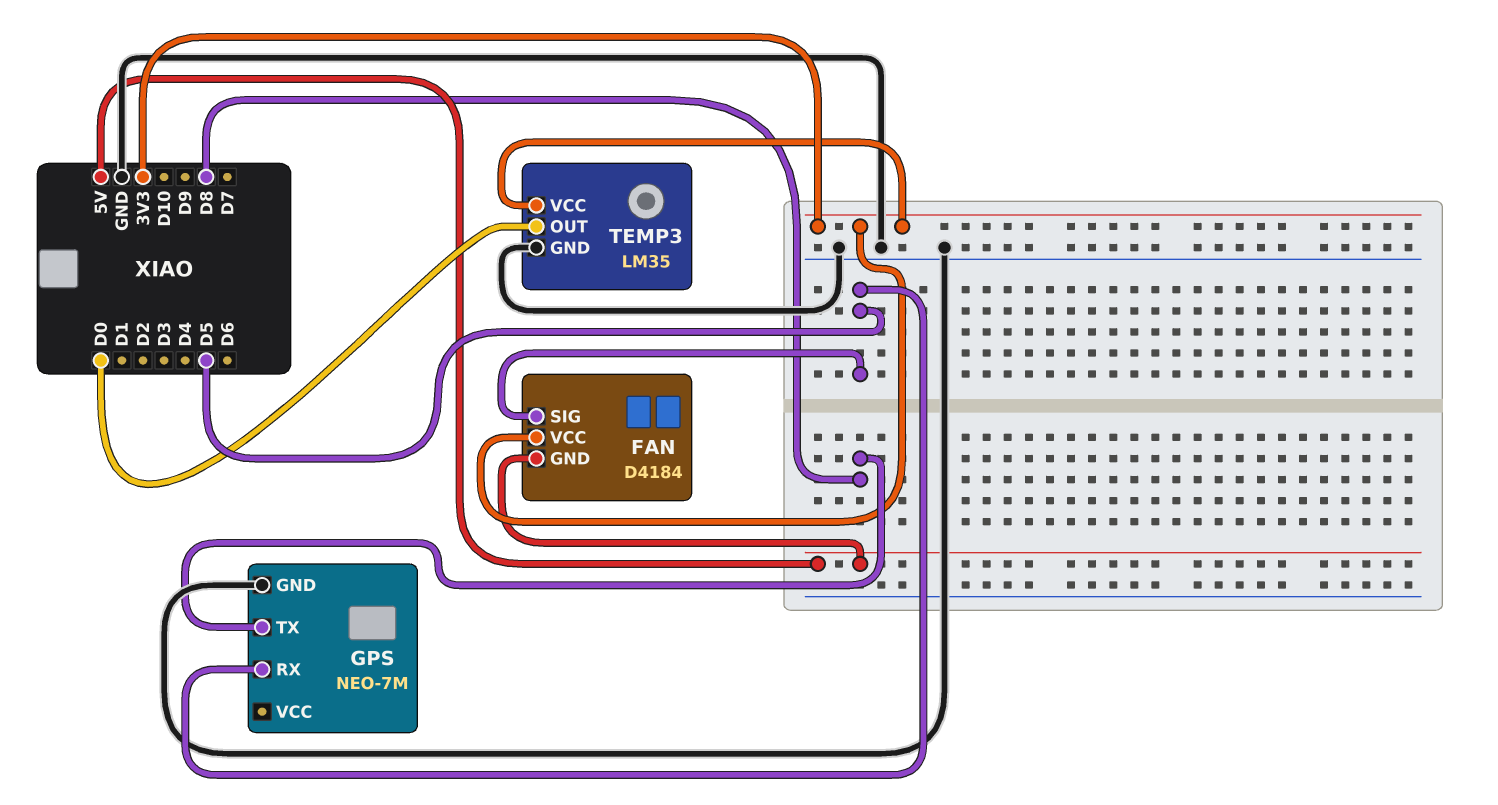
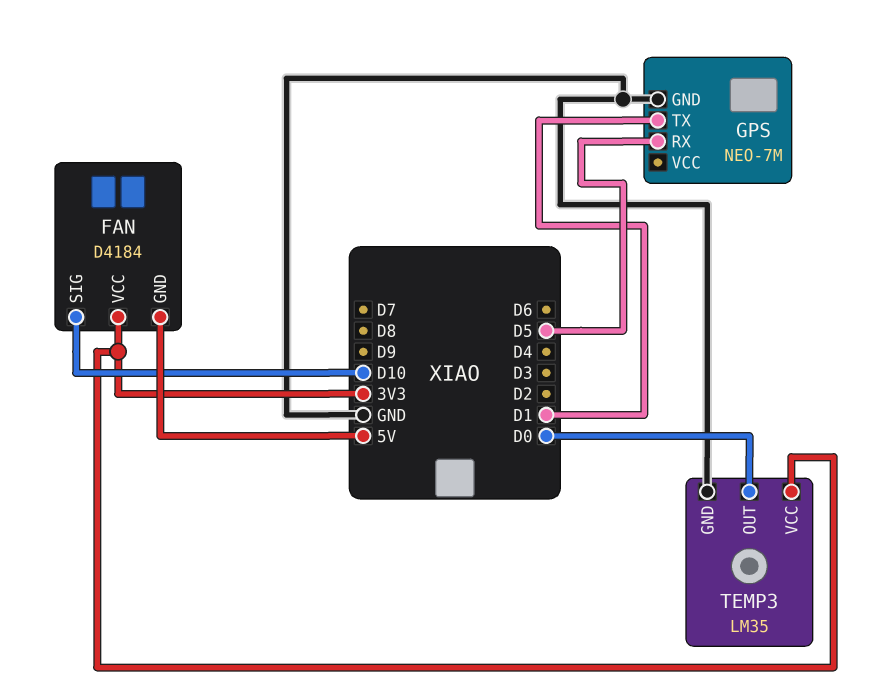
FAN pin SIG: D5 -> D10
GPS pin TX: D8 -> D1

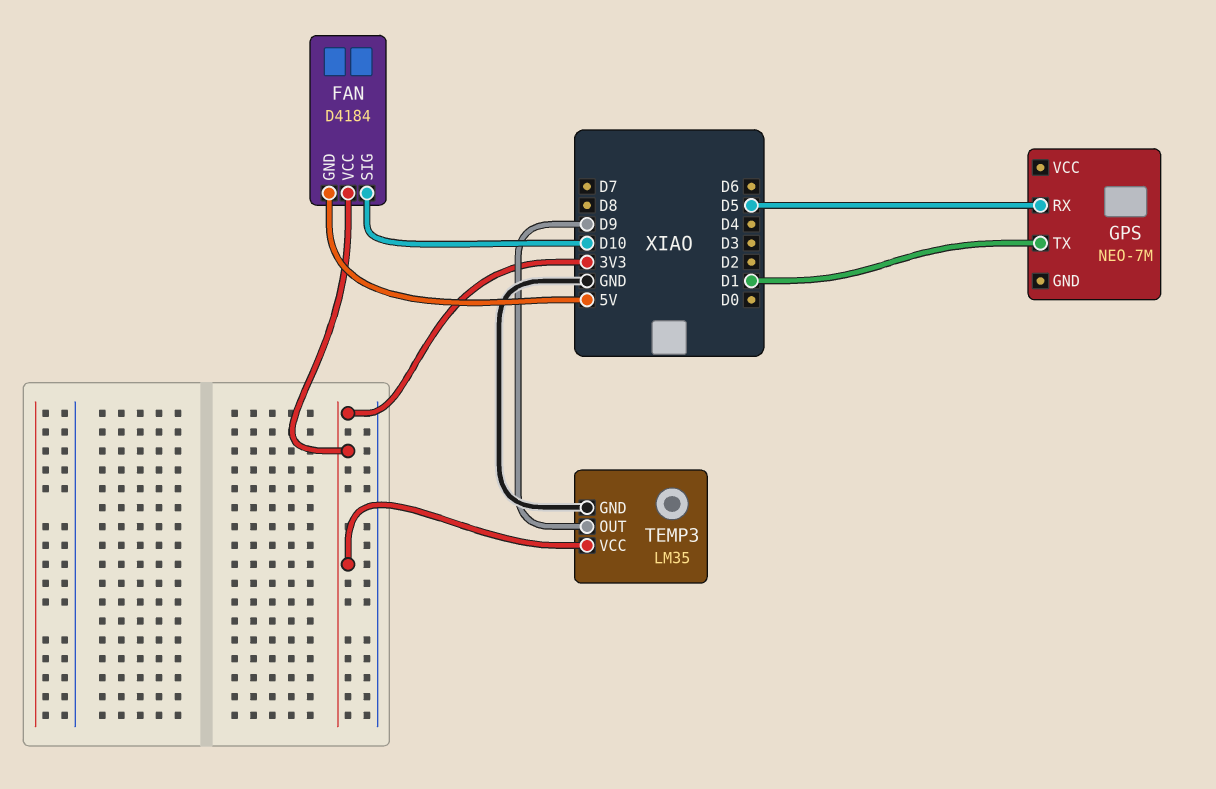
GPS pin GND: GND -> none
TEMP3 pin OUT: D0 -> D9

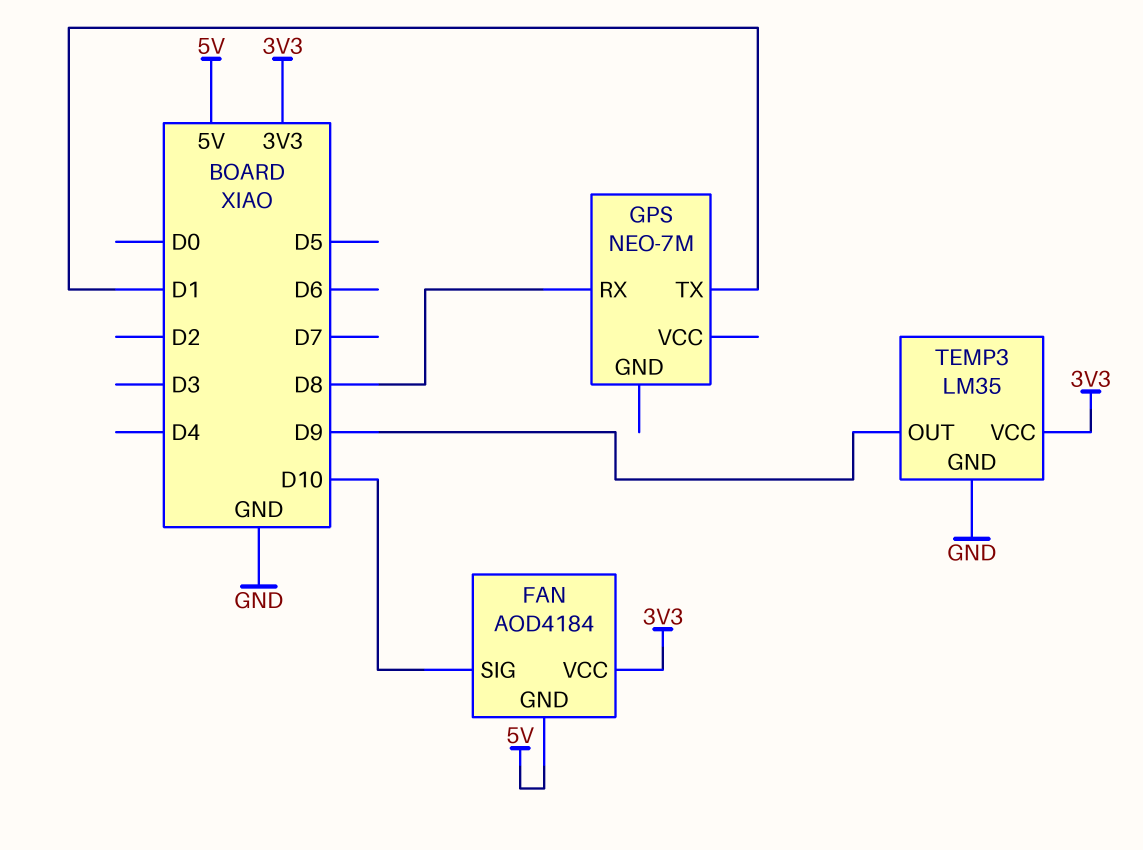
FAN: D4184 -> AOD4184
GPS pin RX: D5 -> D8

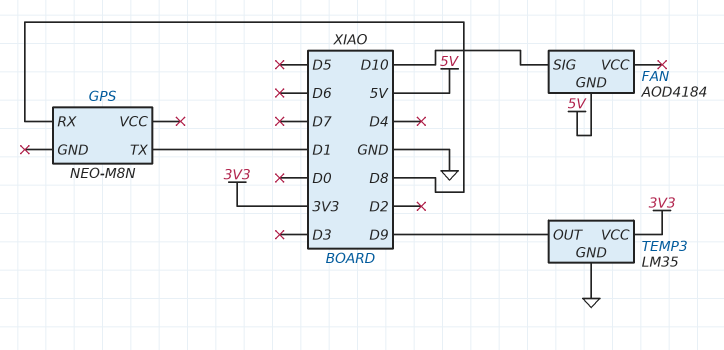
FAN pin VCC: 3V3 -> none
GPS: NEO-7M -> NEO-M8N

